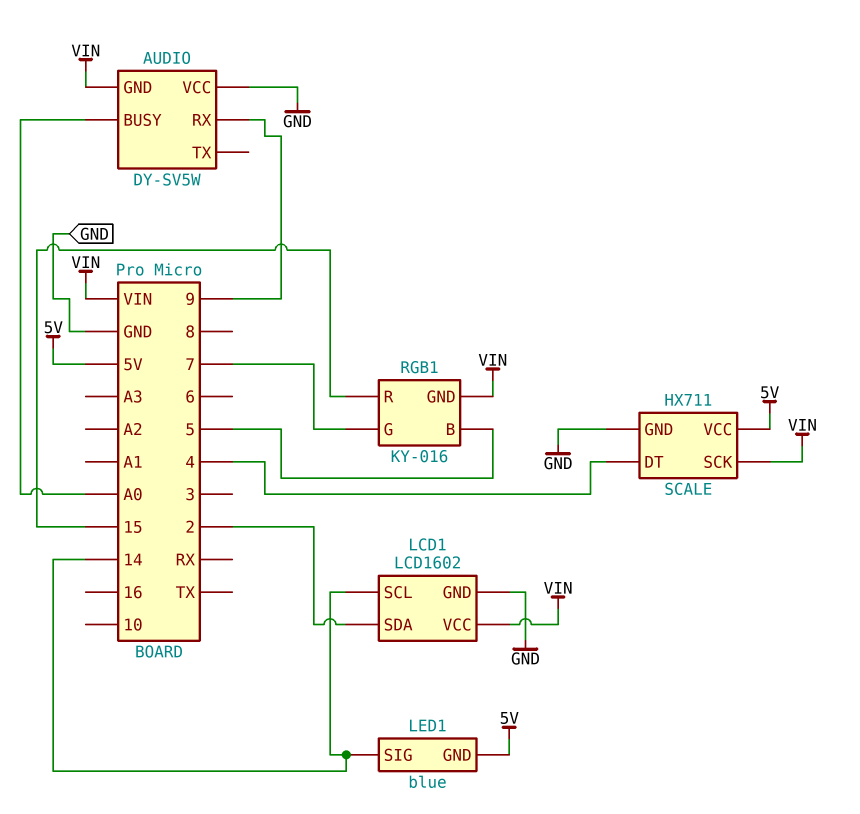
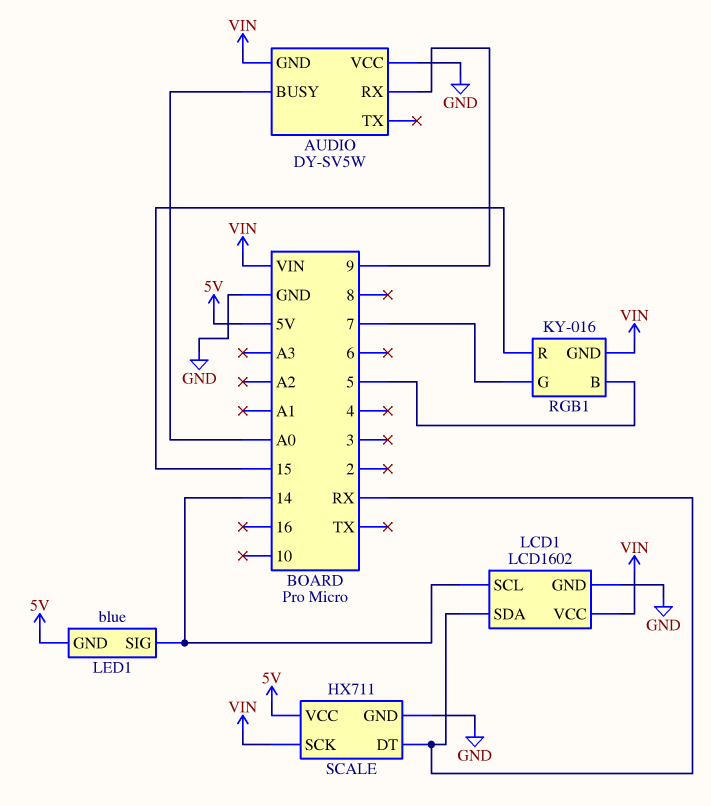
LCD1 pin SDA: 2 -> RX
SCALE pin DT: 4 -> RX

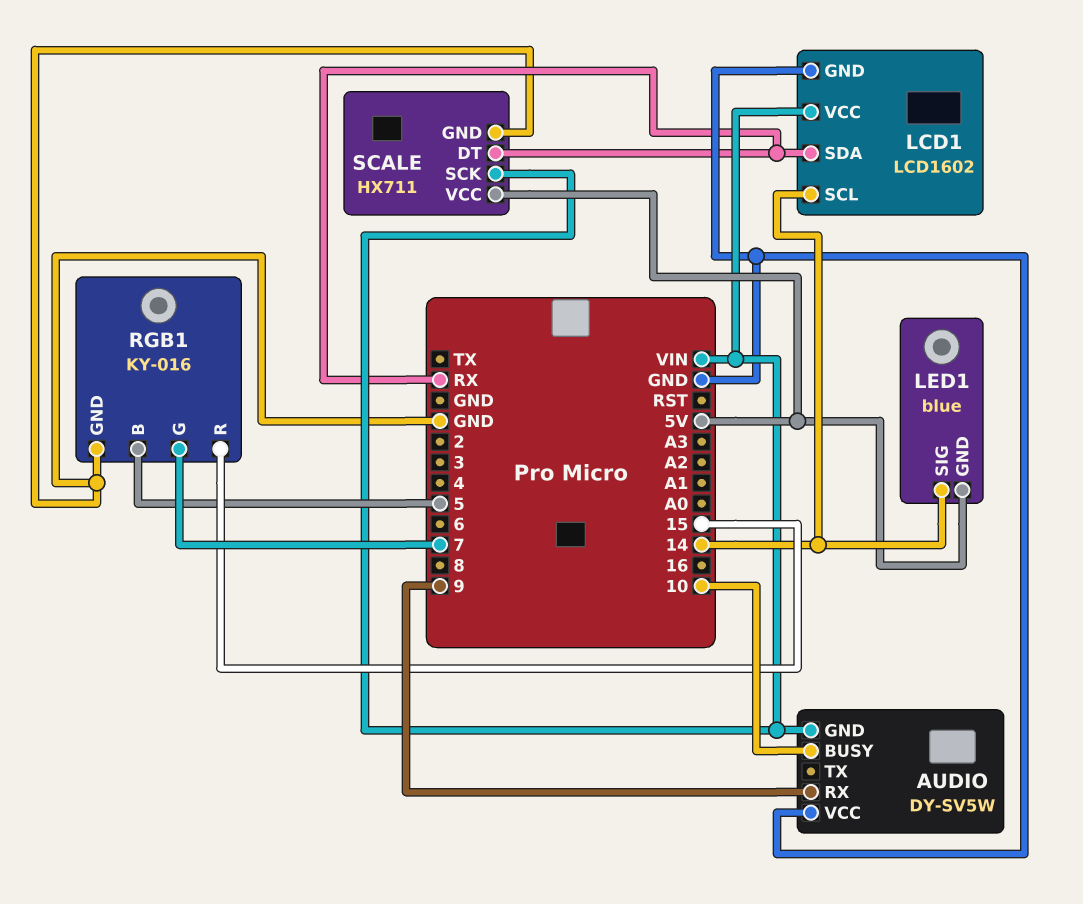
AUDIO pin BUSY: A0 -> 10
RGB1 pin GND: VIN -> GND

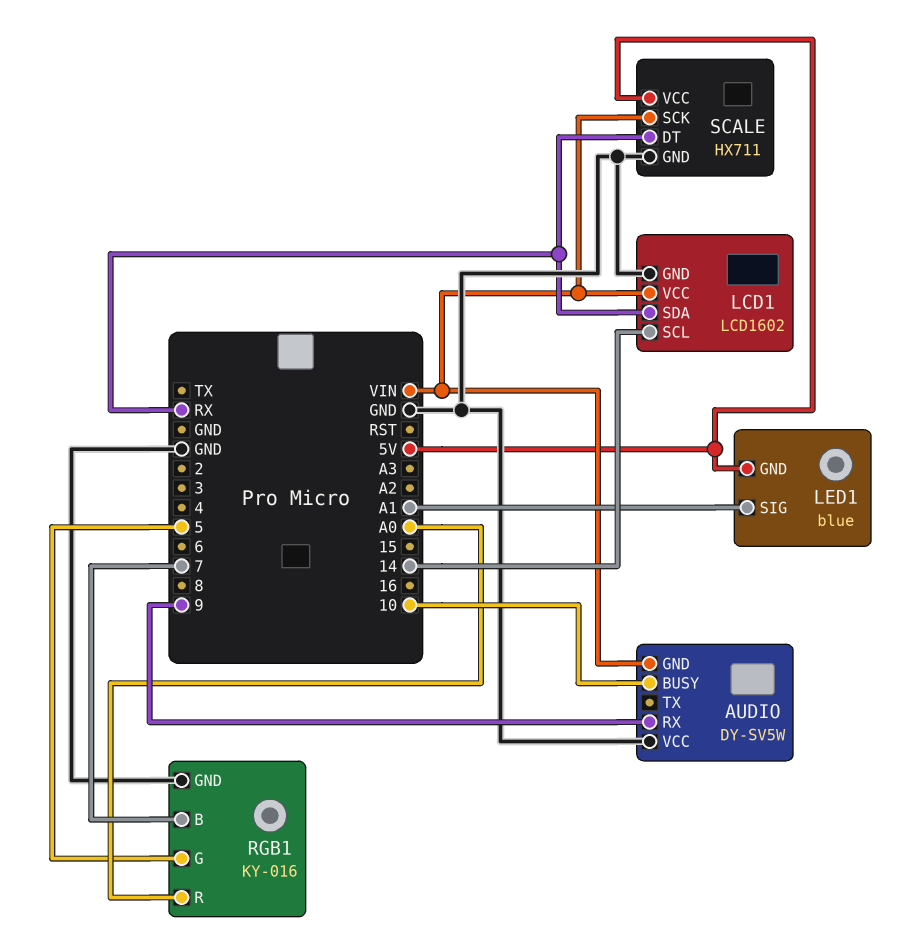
LED1 pin SIG: 14 -> A1
RGB1 pin B: 5 -> 7
RGB1 pin G: 7 -> 5
RGB1 pin R: 15 -> A0

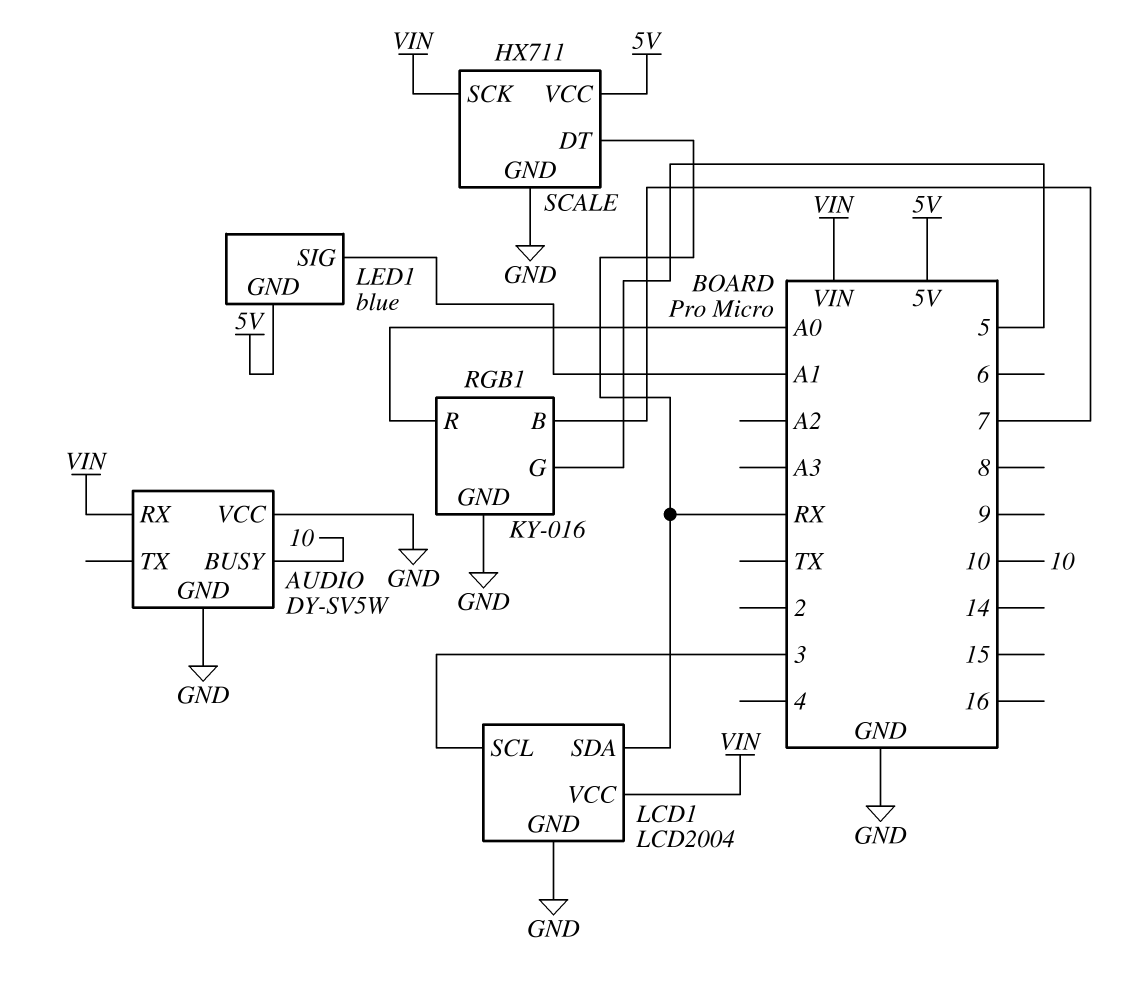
AUDIO pin GND: VIN -> GND
AUDIO pin RX: 9 -> VIN
LCD1: LCD1602 -> LCD2004
LCD1 pin SCL: 14 -> 3

